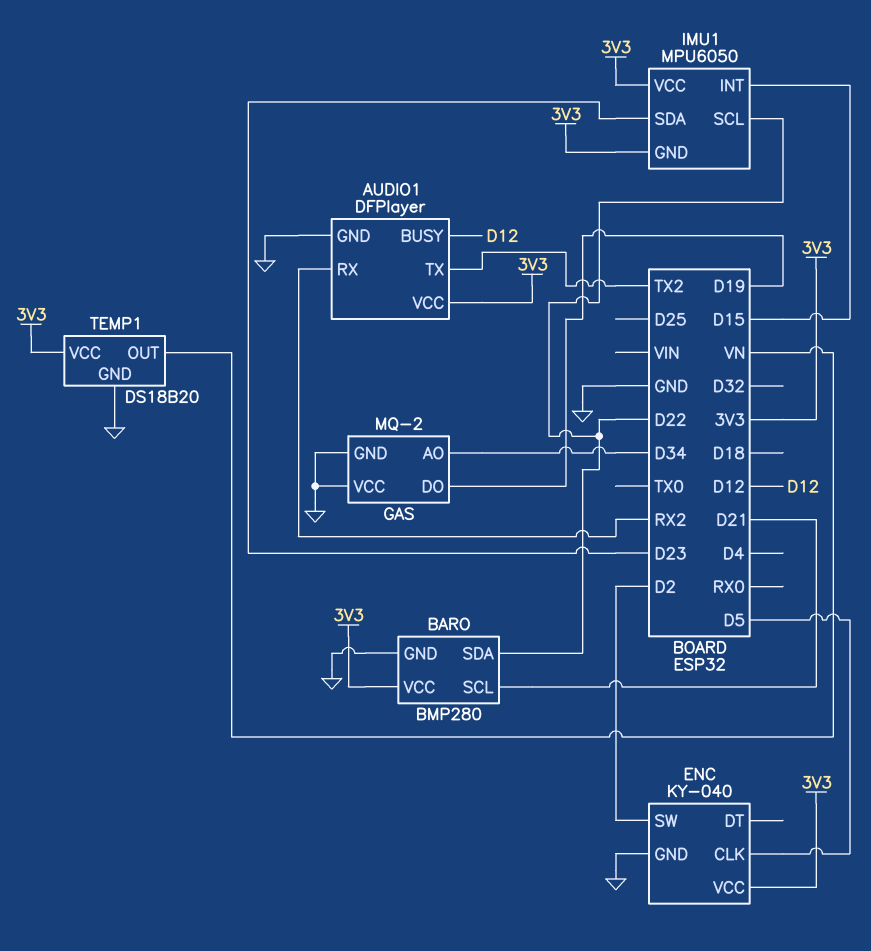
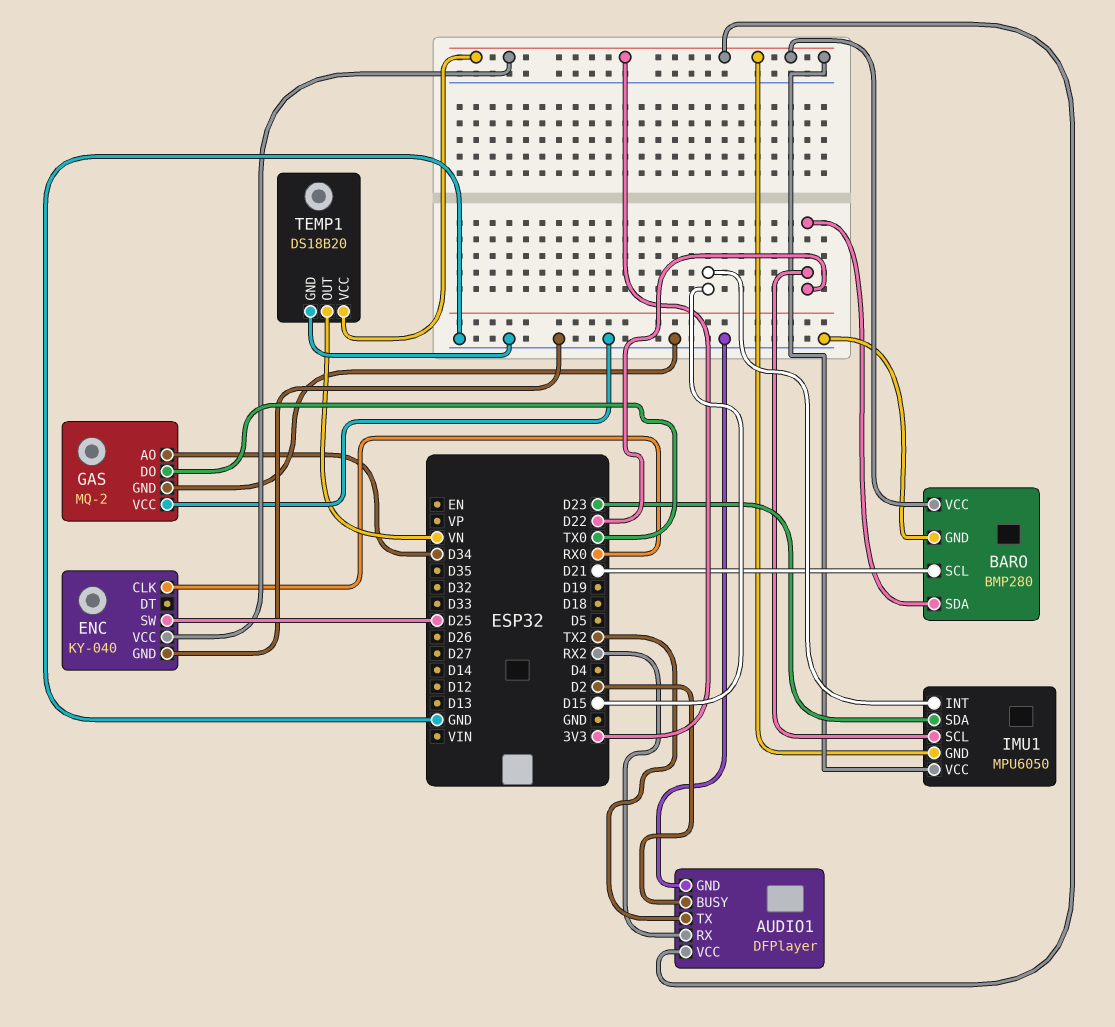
AUDIO1 pin BUSY: D12 -> D2
ENC pin CLK: D5 -> RX0
ENC pin SW: D2 -> D25
GAS pin DO: D19 -> TX0

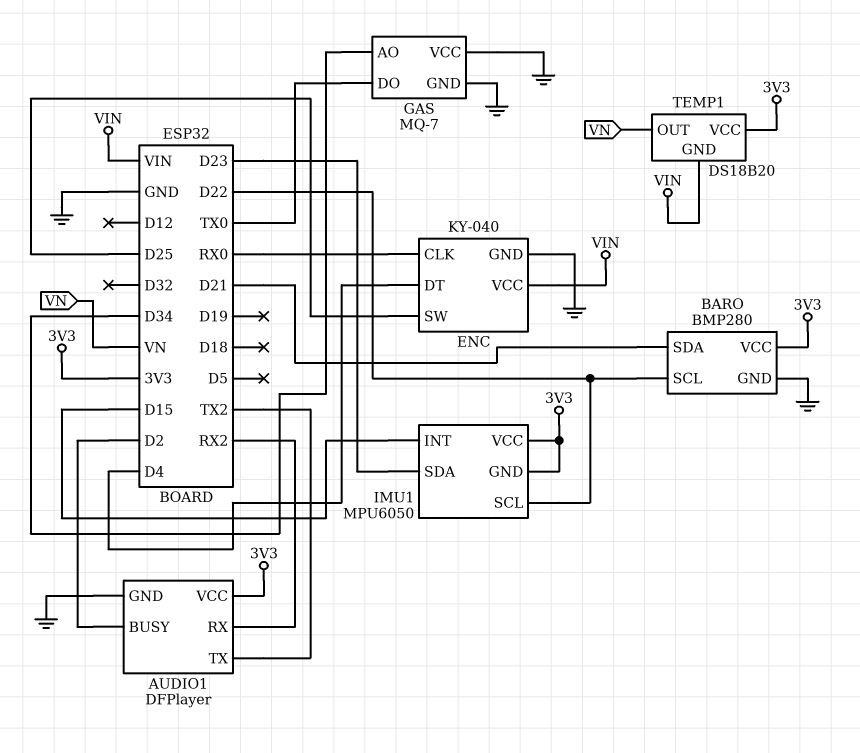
BARO pin SCL: D21 -> D22
BARO pin SDA: D22 -> D21
ENC pin DT: none -> D4
ENC pin VCC: 3V3 -> VIN
GAS: MQ-2 -> MQ-7
TEMP1 pin GND: GND -> VIN

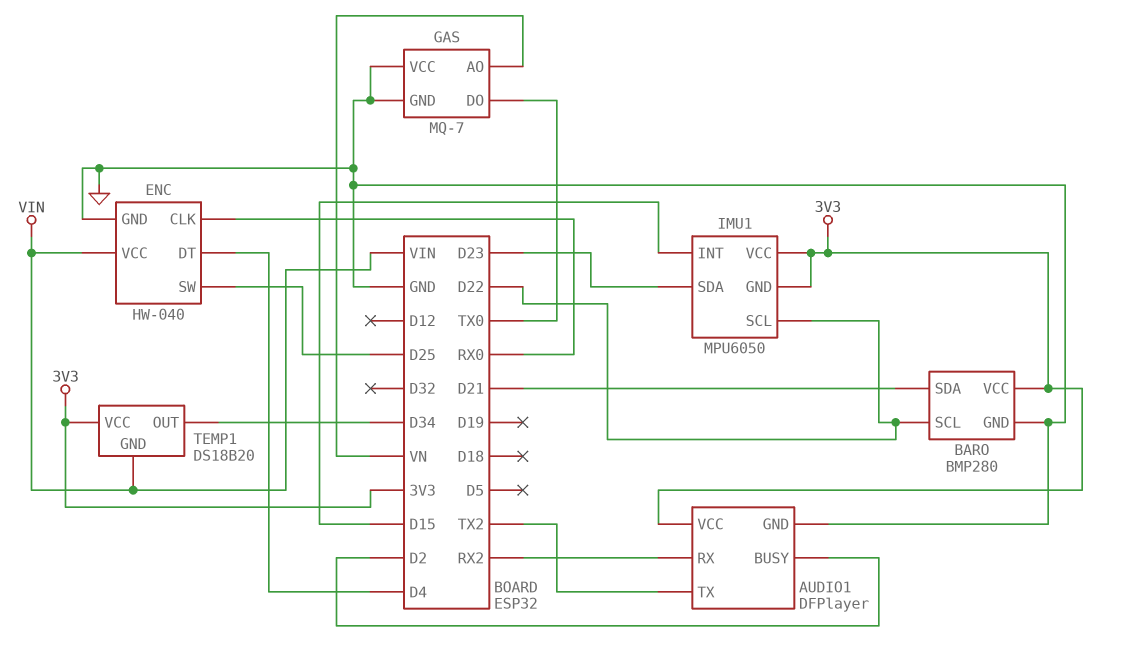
ENC: KY-040 -> HW-040
GAS pin AO: D34 -> VN
TEMP1 pin OUT: VN -> D34

